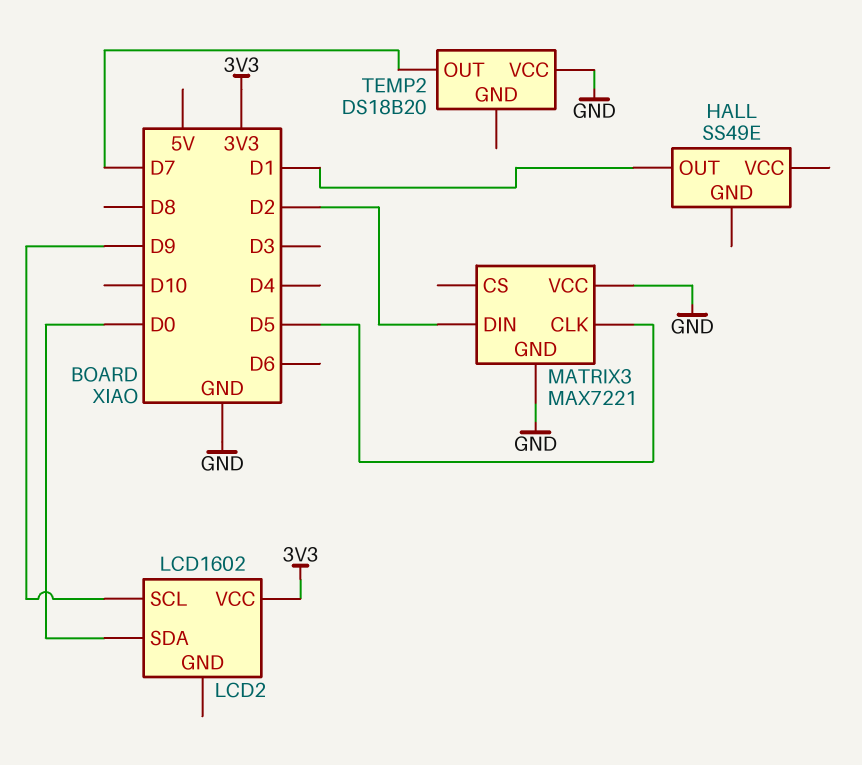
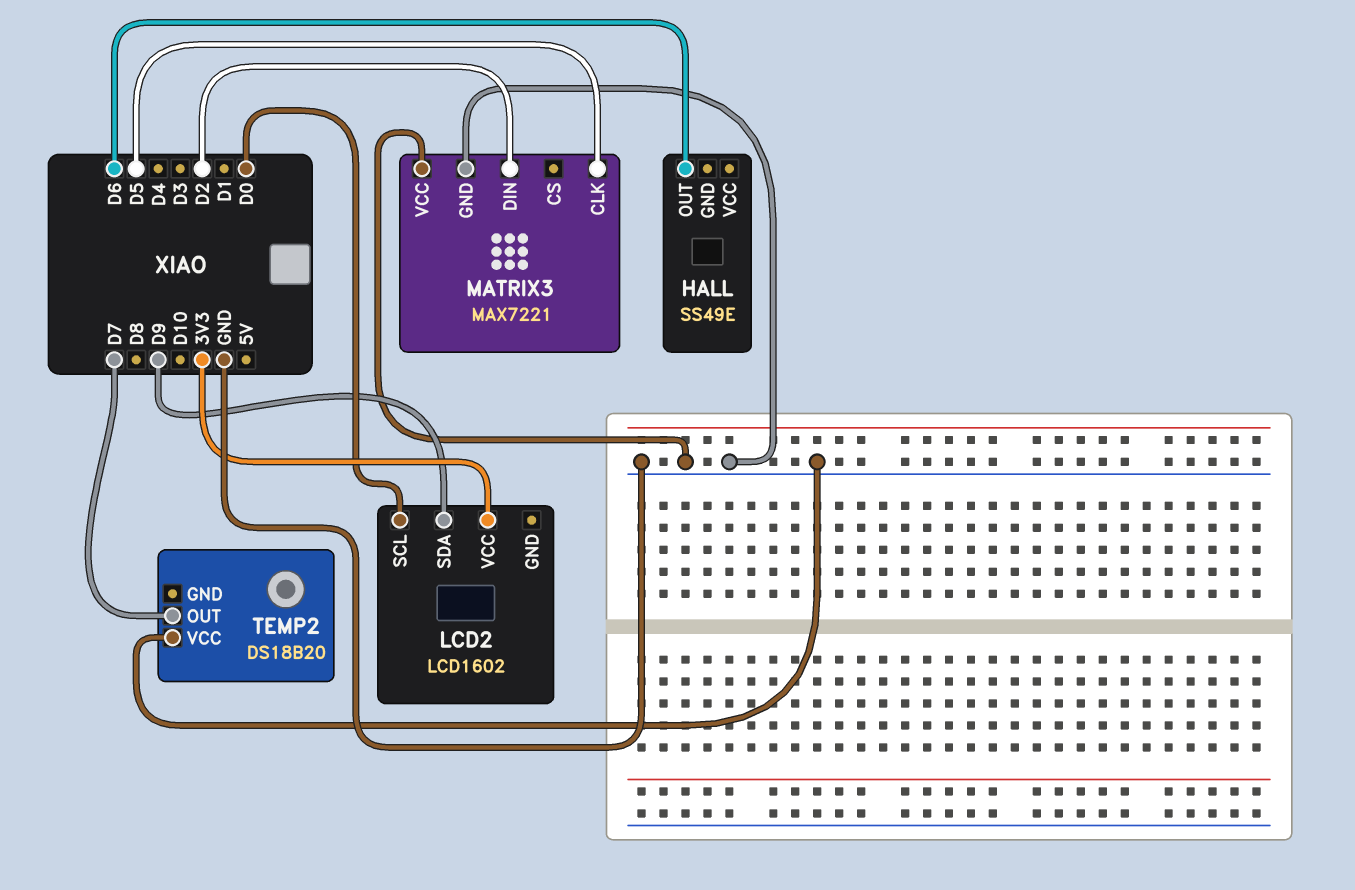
HALL pin OUT: D1 -> D6
LCD2 pin SCL: D9 -> D0
LCD2 pin SDA: D0 -> D9

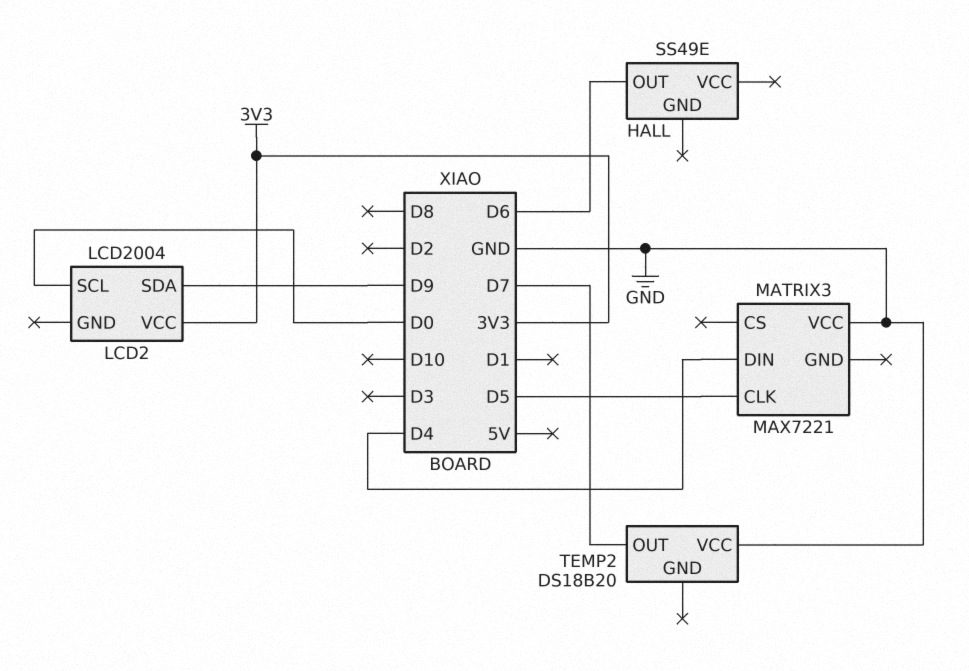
LCD2: LCD1602 -> LCD2004
MATRIX3 pin DIN: D2 -> D4
MATRIX3 pin GND: GND -> none

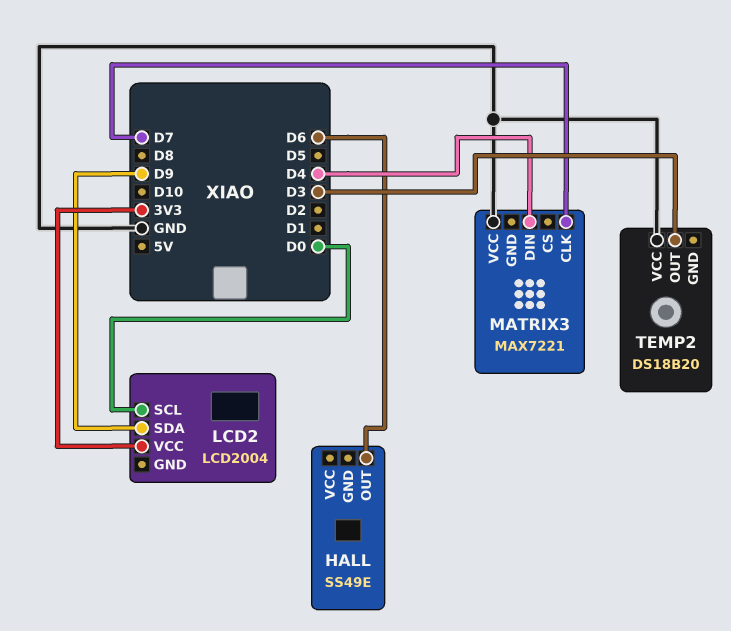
MATRIX3 pin CLK: D5 -> D7
TEMP2 pin OUT: D7 -> D3

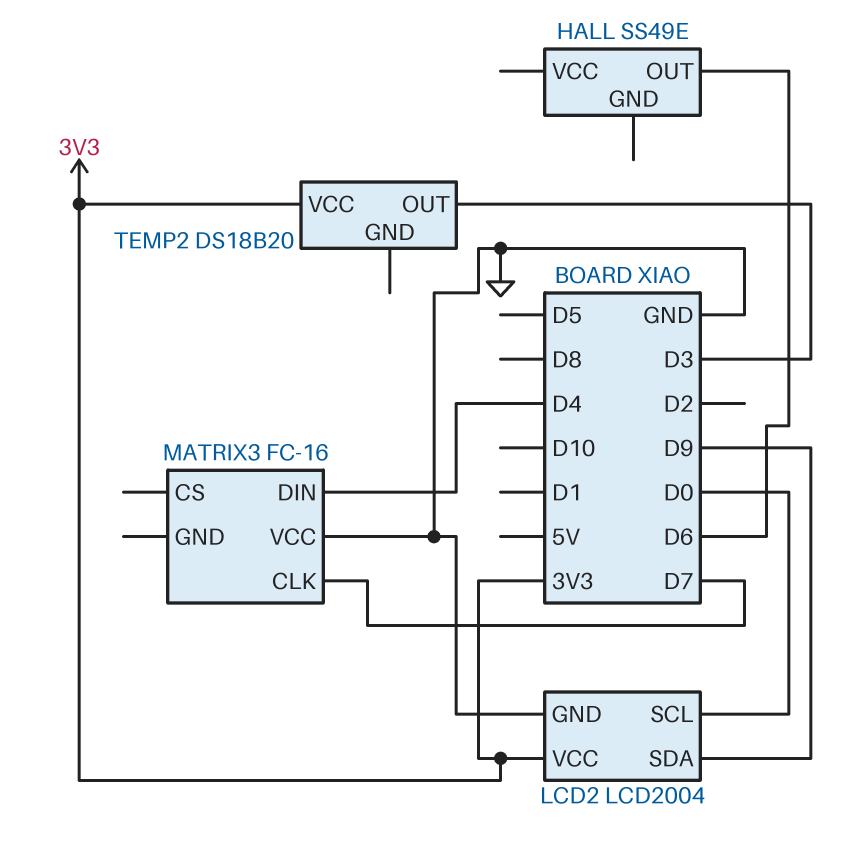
LCD2 pin GND: none -> GND
MATRIX3: MAX7221 -> FC-16
TEMP2 pin VCC: GND -> 3V3

